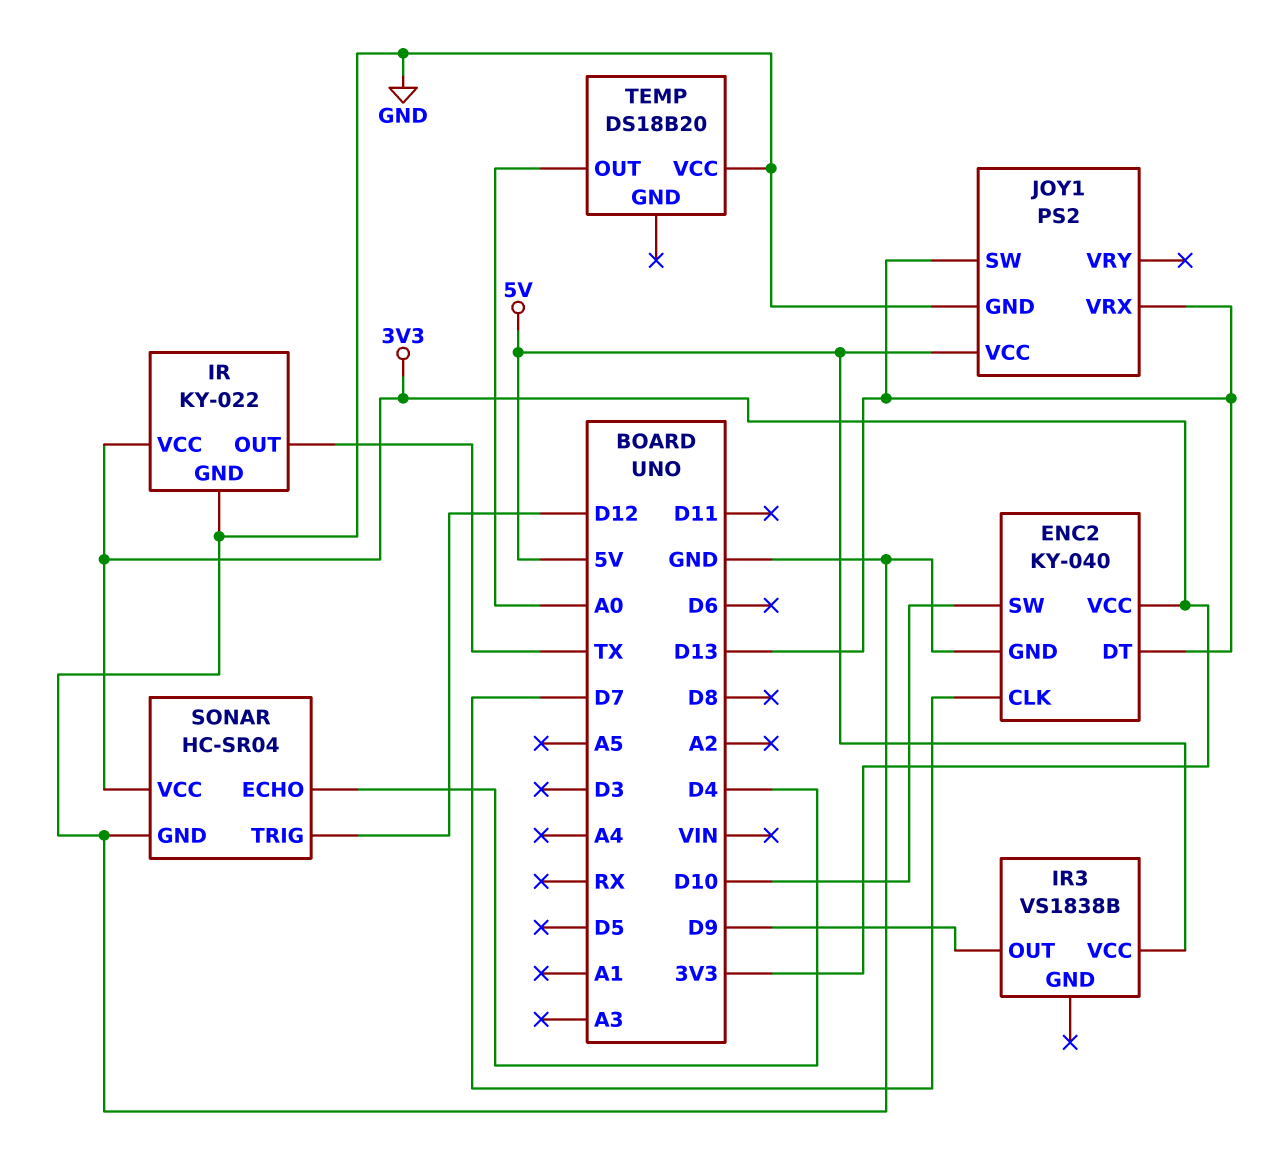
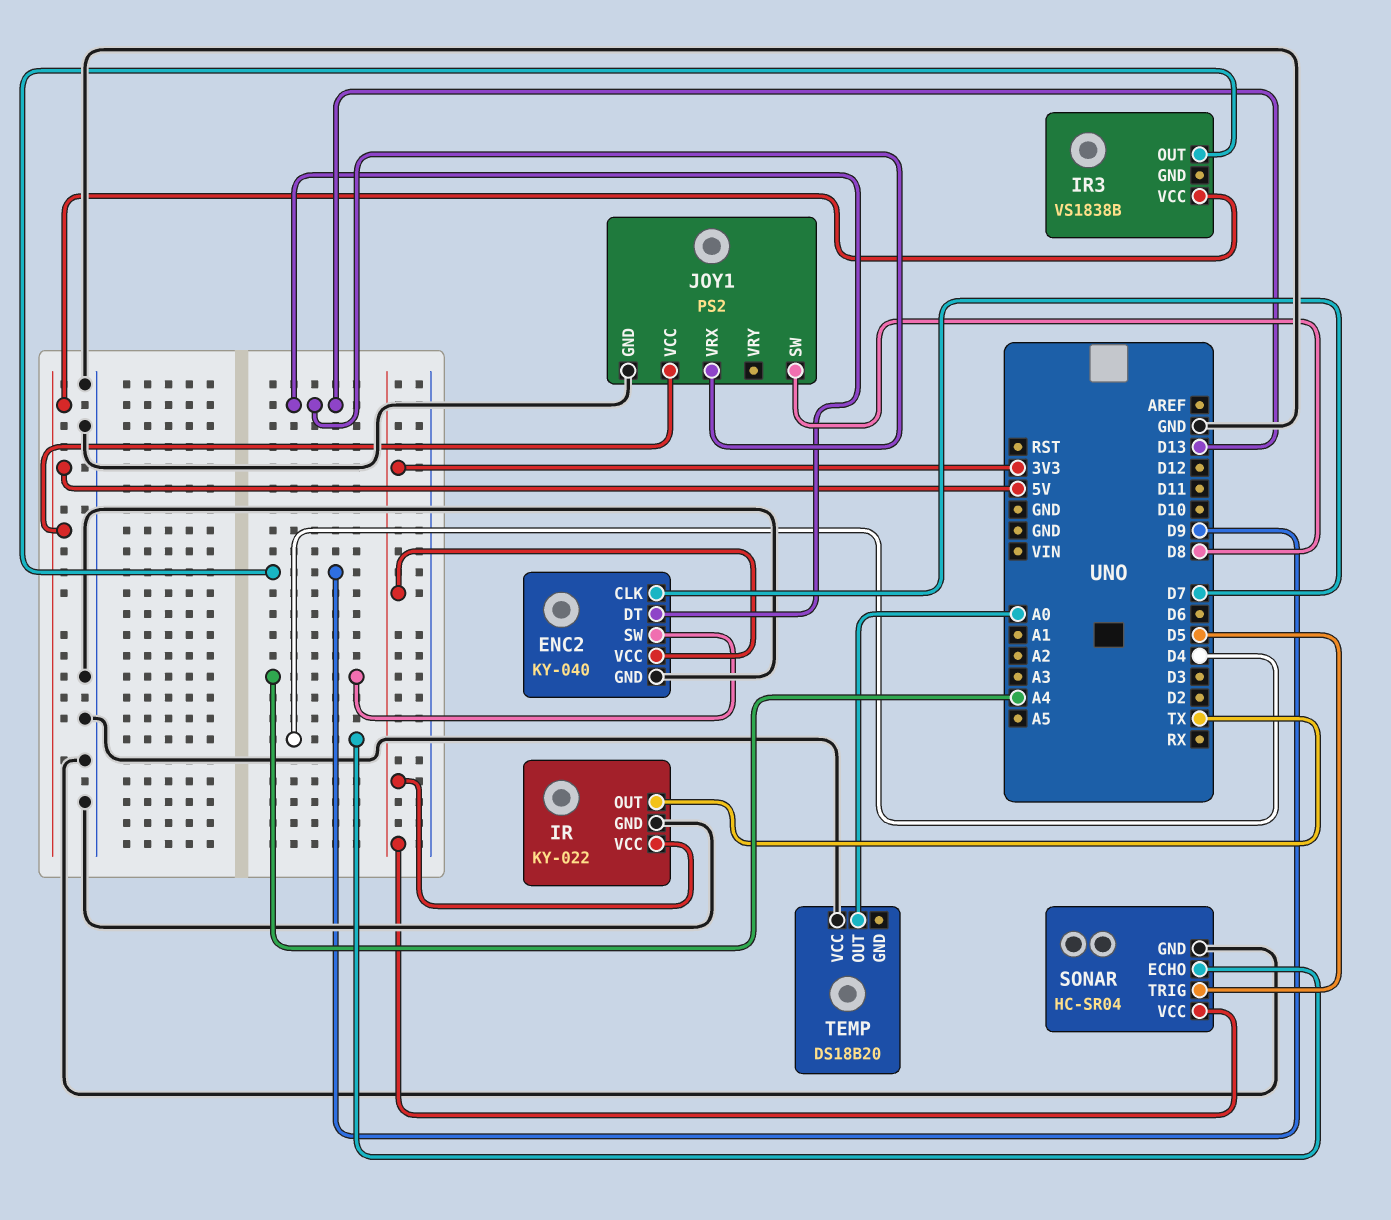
ENC2 pin SW: D10 -> A4
JOY1 pin SW: D13 -> D8
SONAR pin TRIG: D12 -> D5

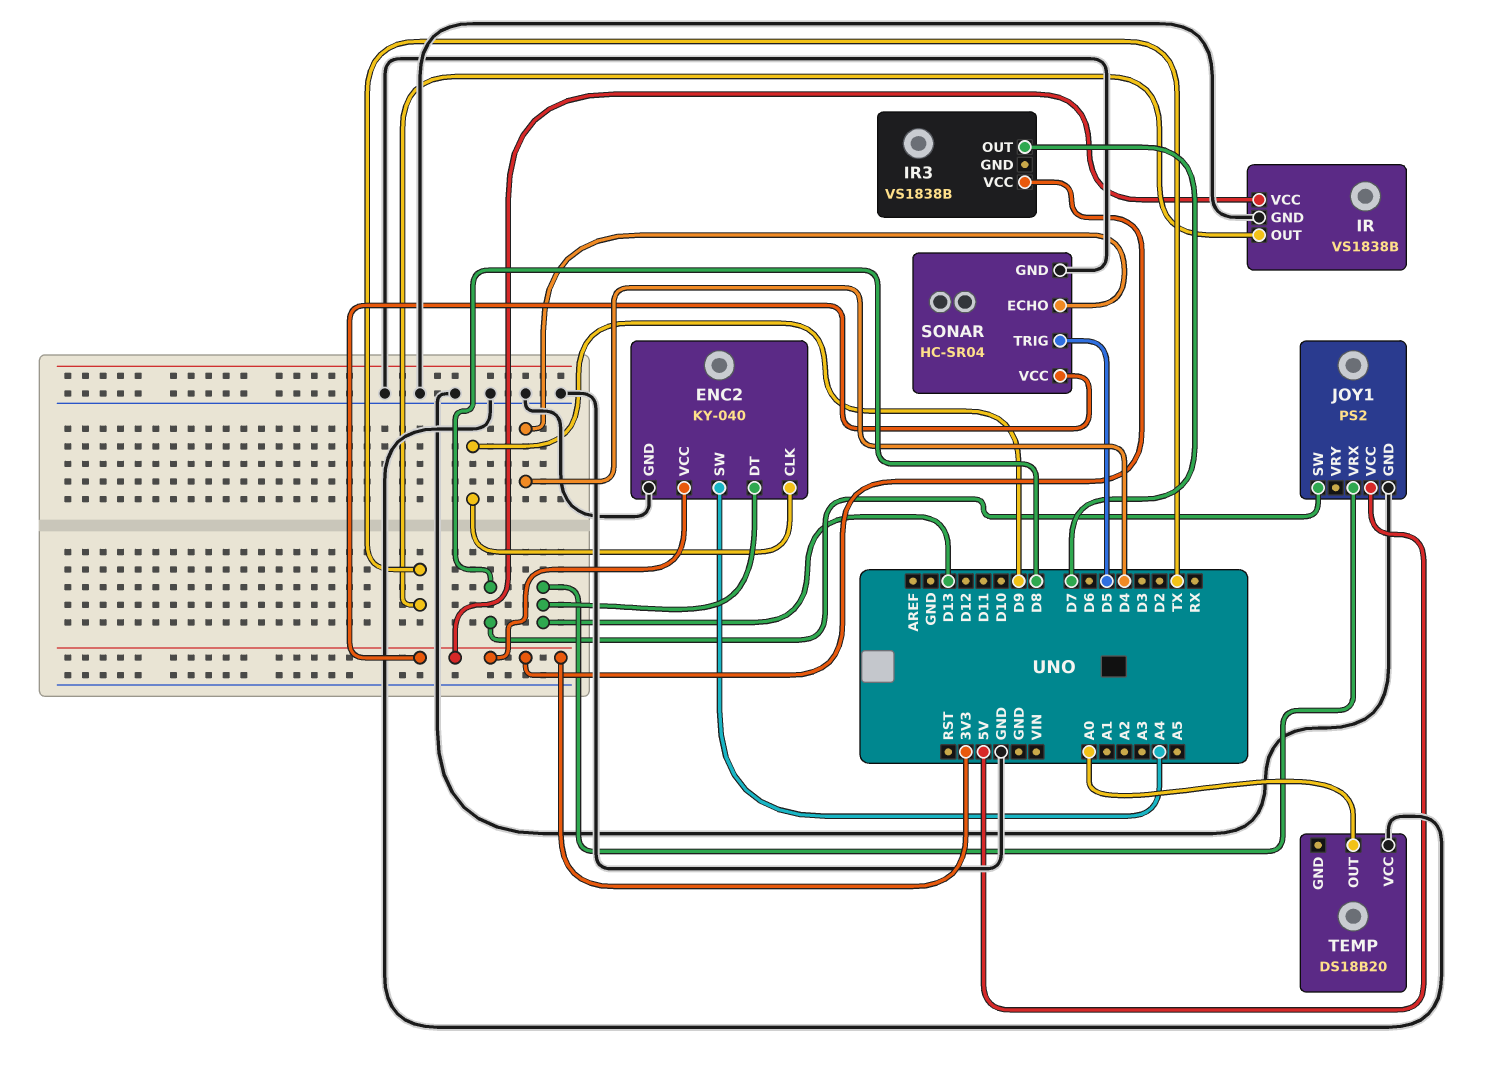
ENC2 pin CLK: D7 -> D9
IR: KY-022 -> VS1838B
IR3 pin OUT: D9 -> D7
IR3 pin VCC: 5V -> 3V3

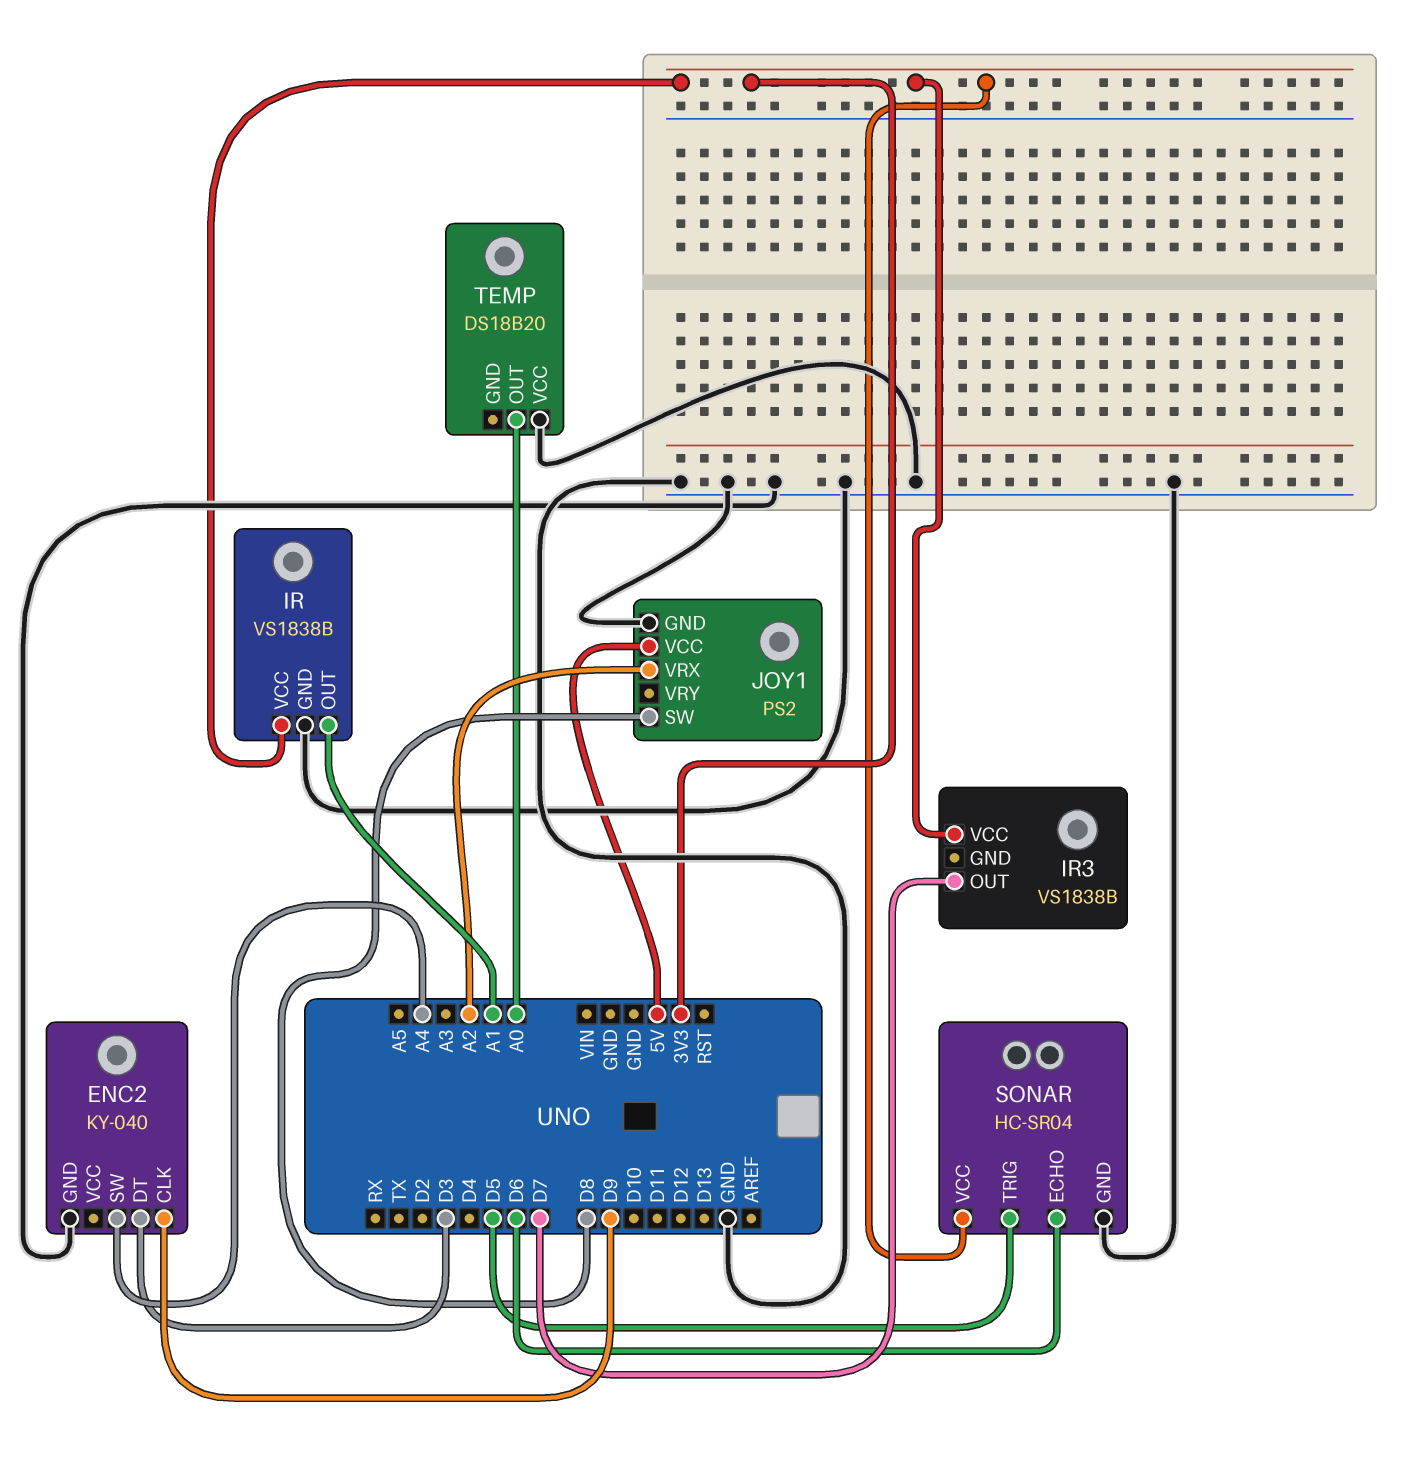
ENC2 pin DT: D13 -> D3
ENC2 pin VCC: 3V3 -> none
IR pin OUT: TX -> A1
JOY1 pin VRX: D13 -> A2
SONAR pin ECHO: D4 -> D6

